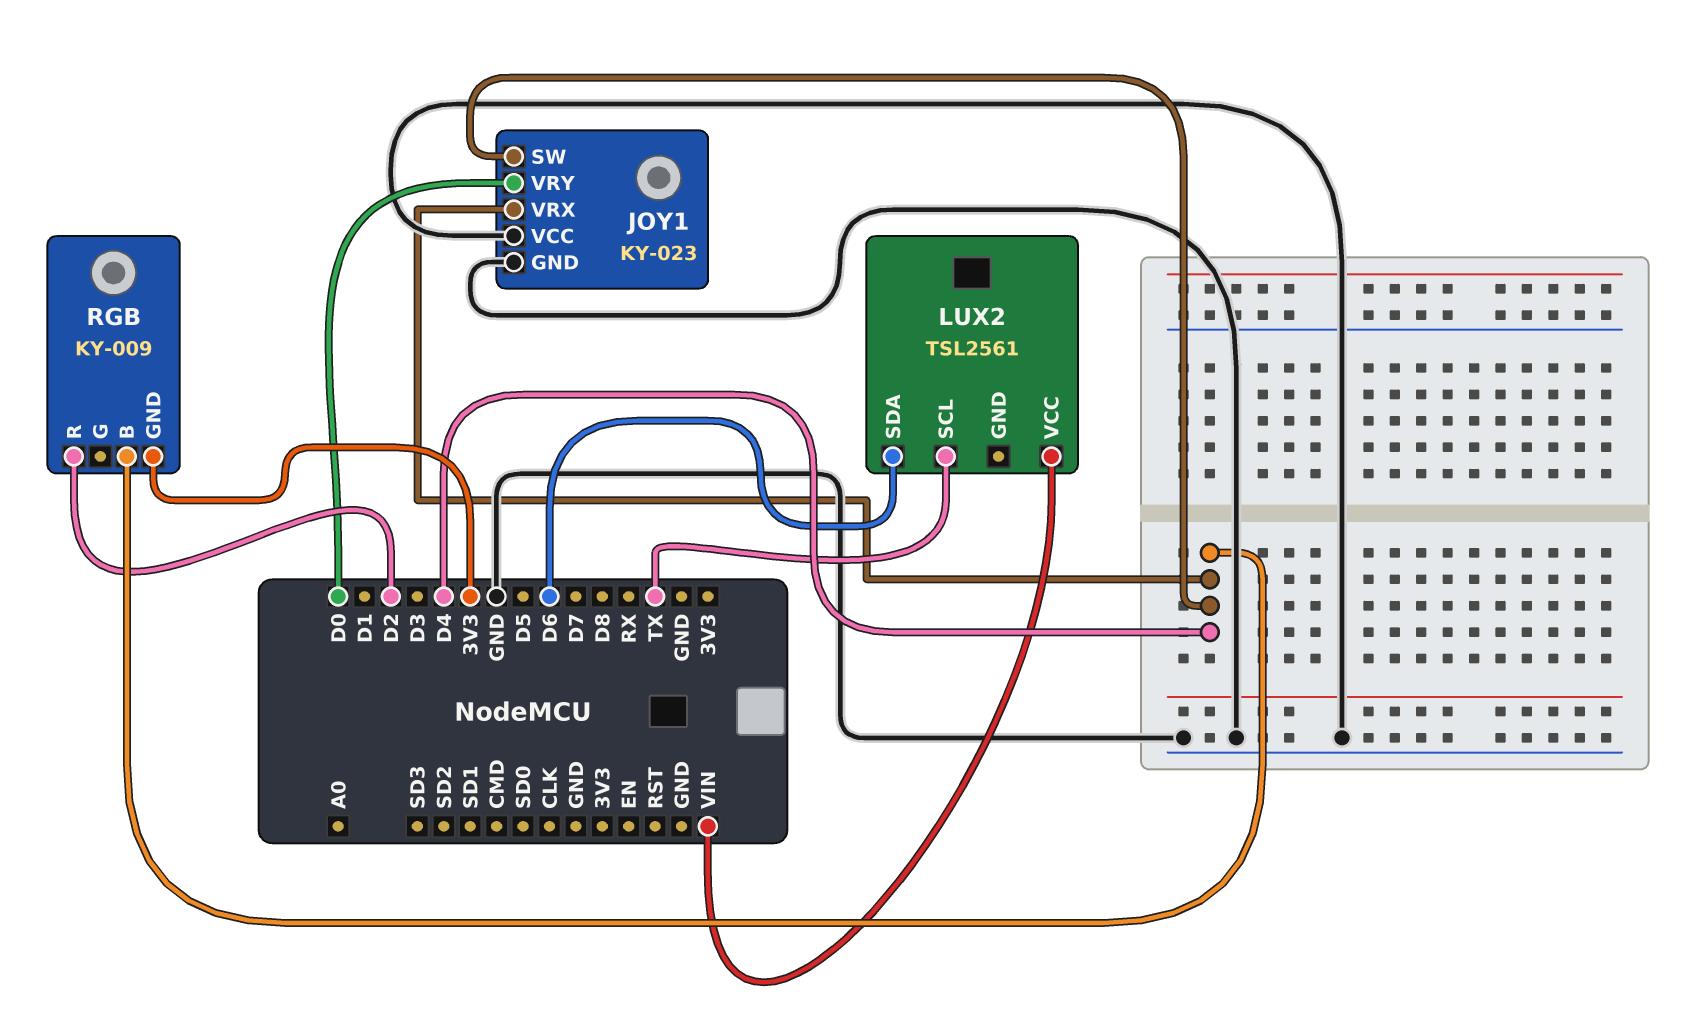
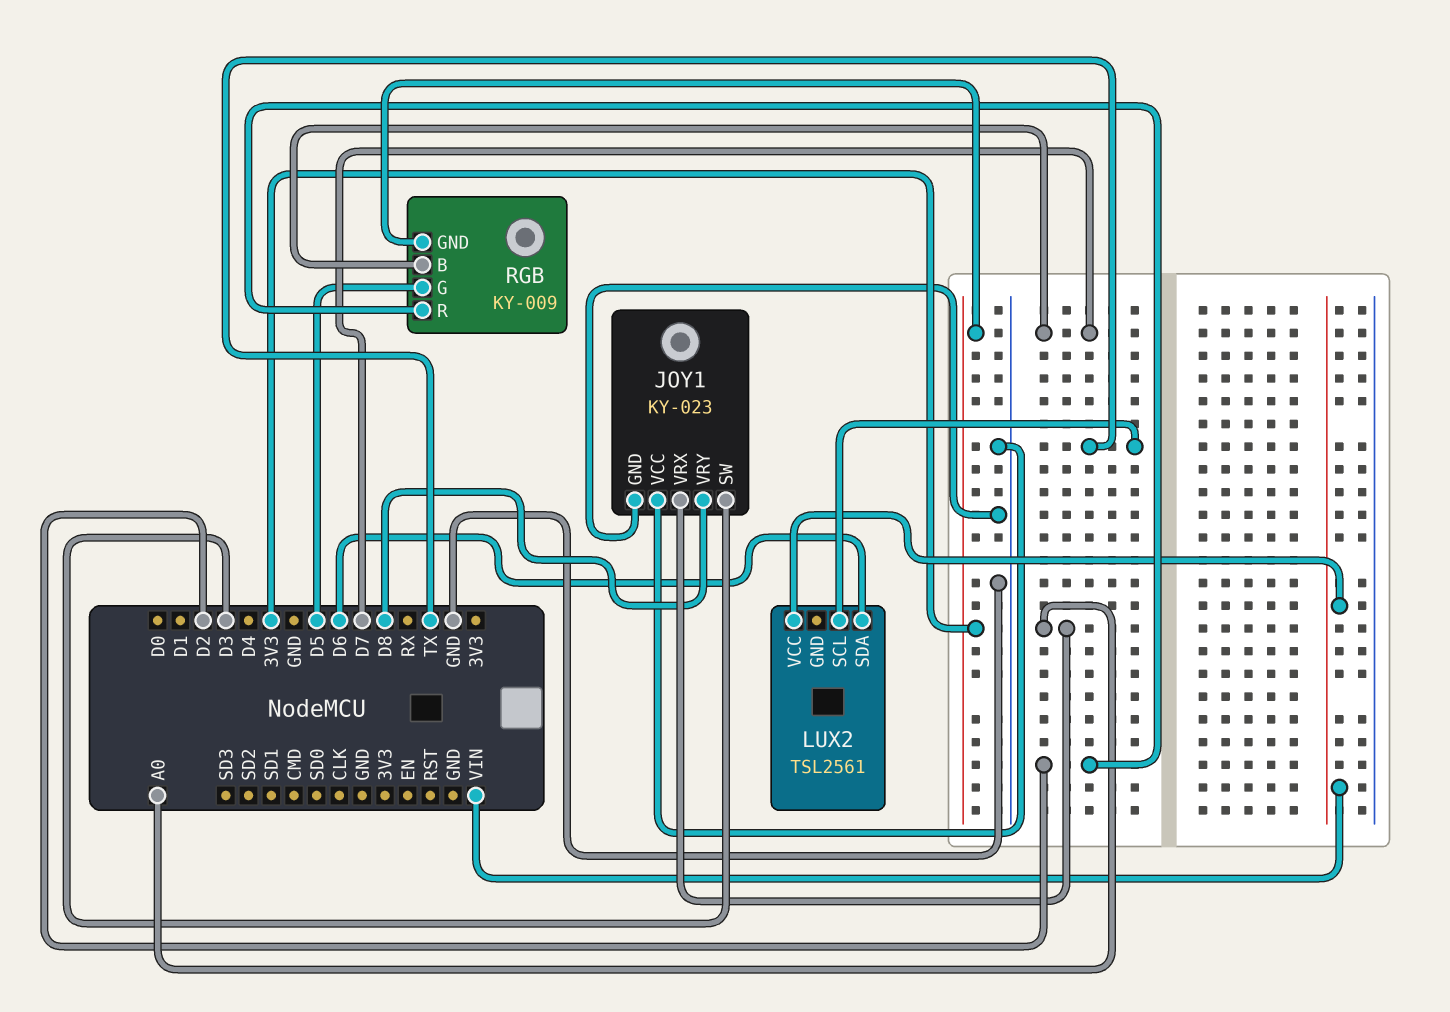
JOY1 pin SW: D4 -> D3
JOY1 pin VRX: D4 -> A0
JOY1 pin VRY: D0 -> D8
RGB pin B: D4 -> D7
RGB pin G: none -> D5

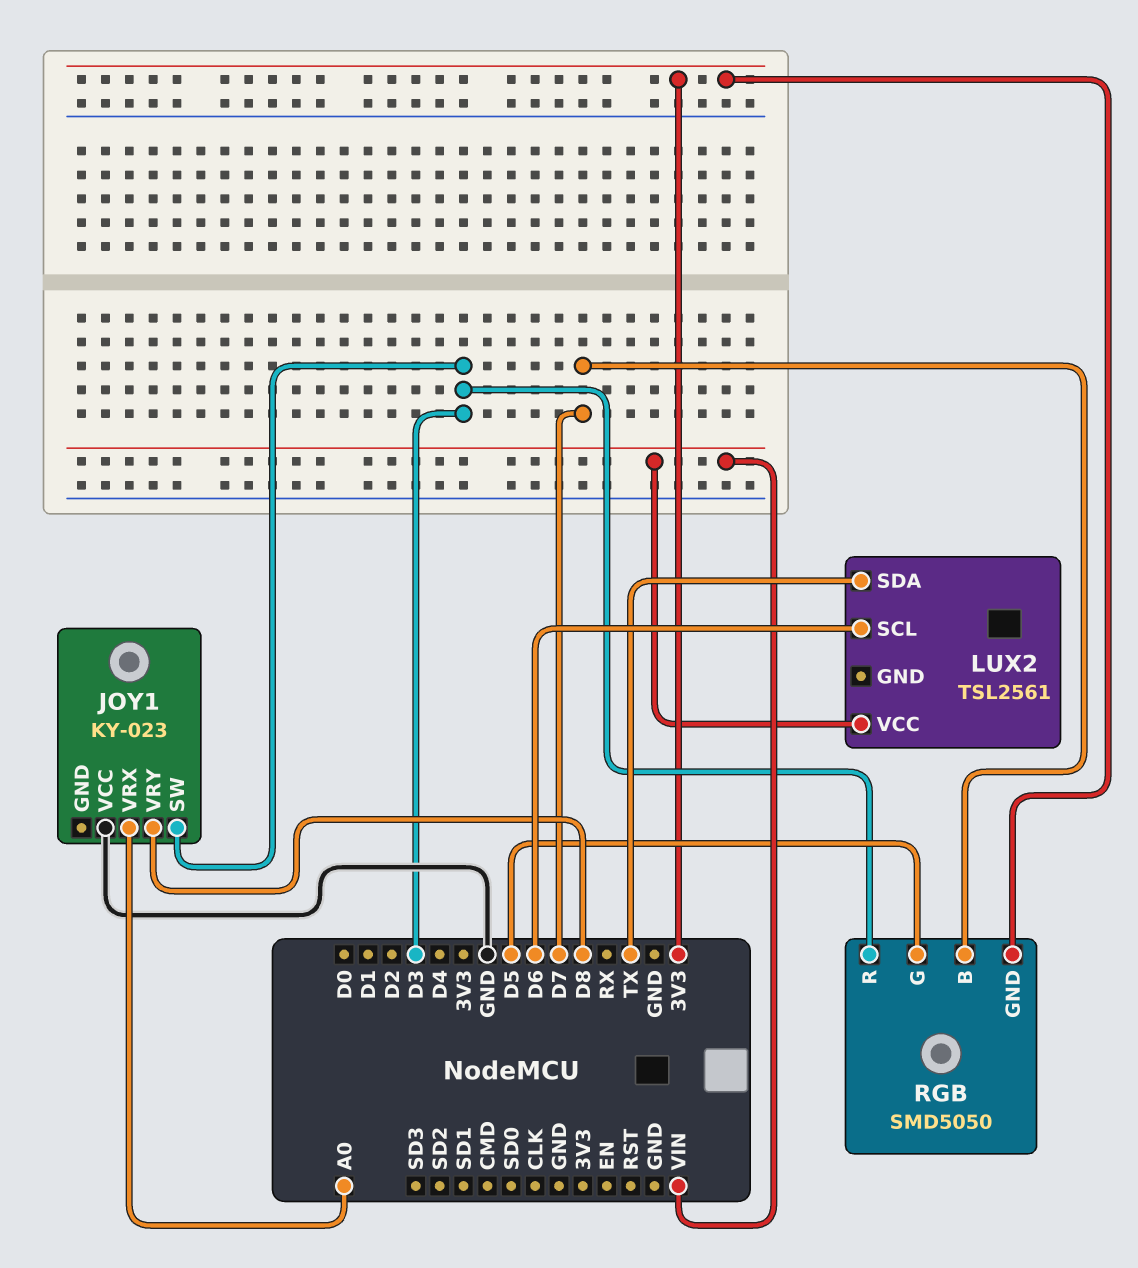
JOY1 pin GND: GND -> none
LUX2 pin SCL: TX -> D6
LUX2 pin SDA: D6 -> TX
RGB: KY-009 -> SMD5050
RGB pin R: D2 -> D3

